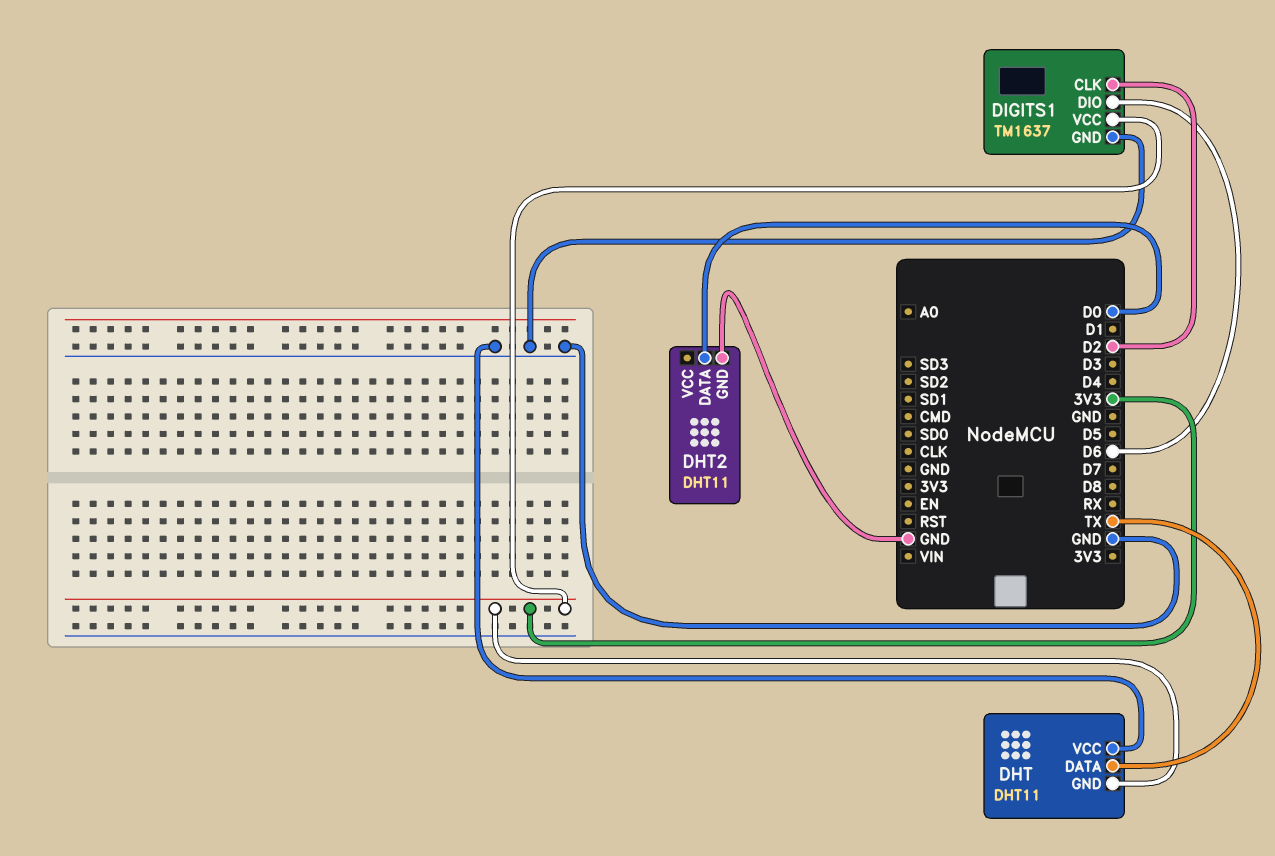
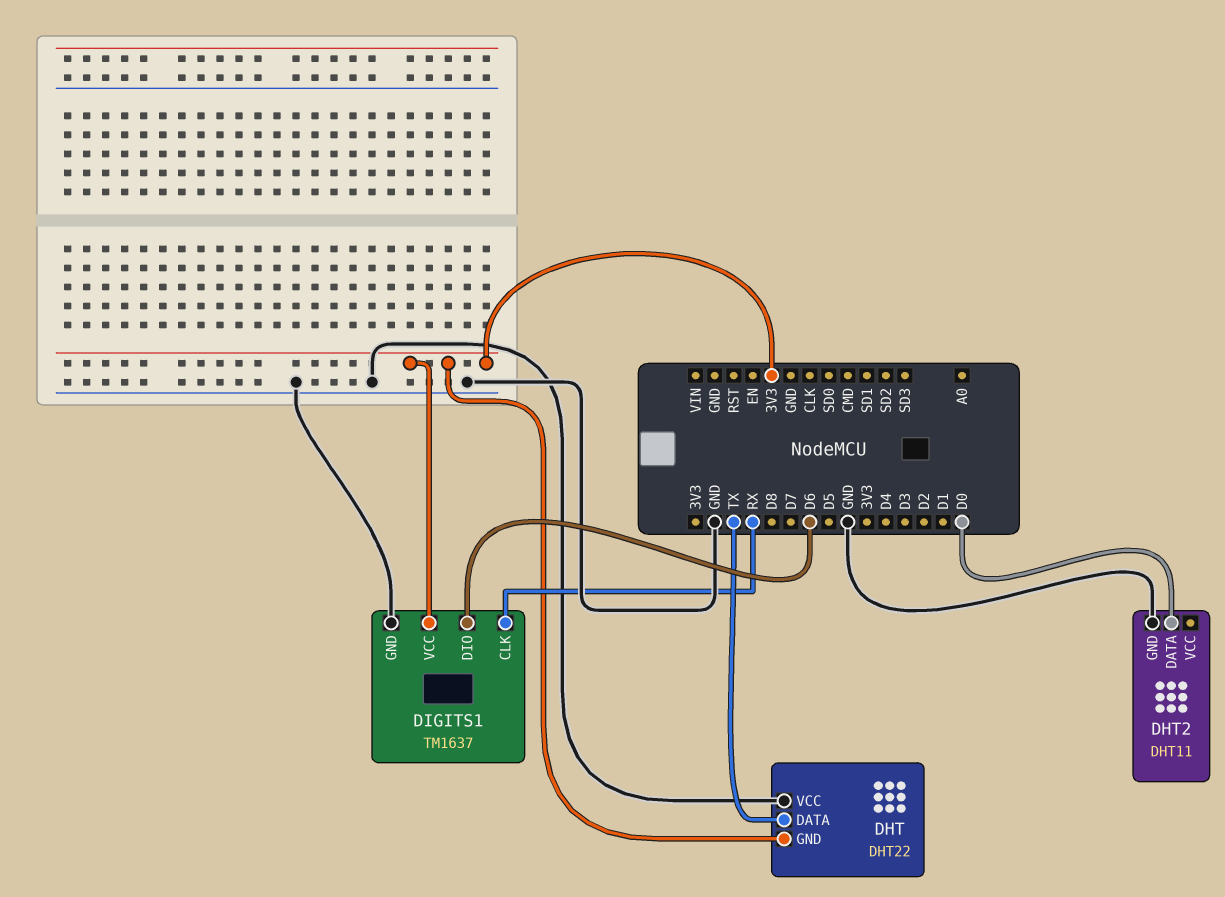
DHT: DHT11 -> DHT22
DIGITS1 pin CLK: D2 -> RX

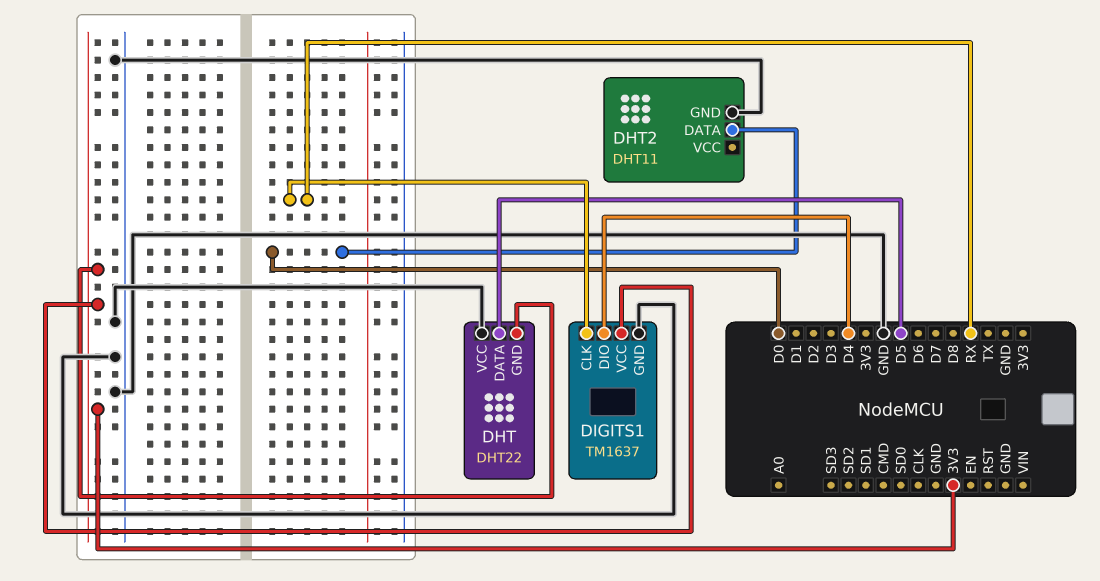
DHT pin DATA: TX -> D5
DIGITS1 pin DIO: D6 -> D4

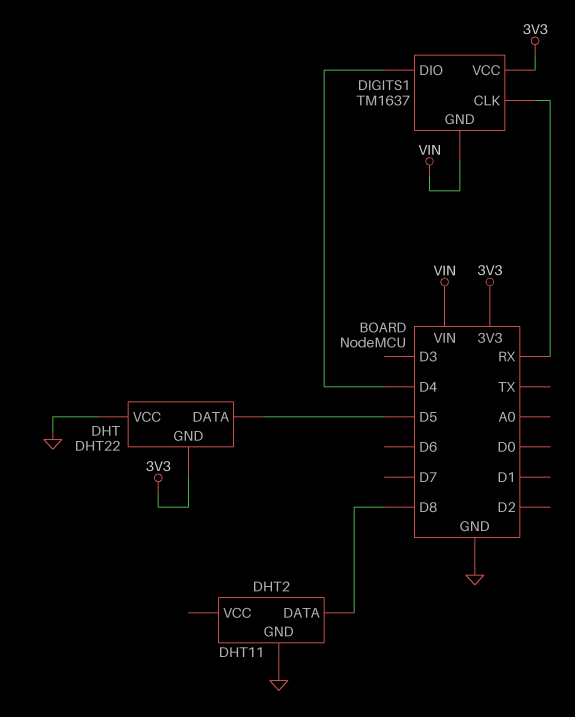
DHT2 pin DATA: D0 -> D8
DIGITS1 pin GND: GND -> VIN

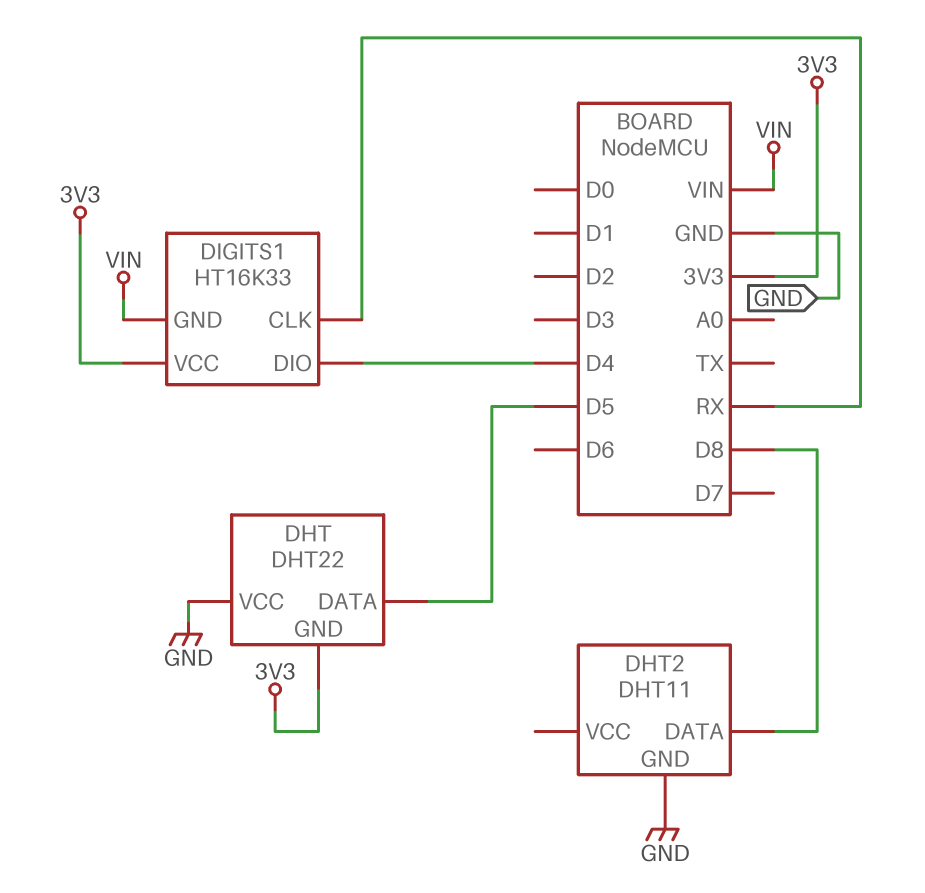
DIGITS1: TM1637 -> HT16K33

